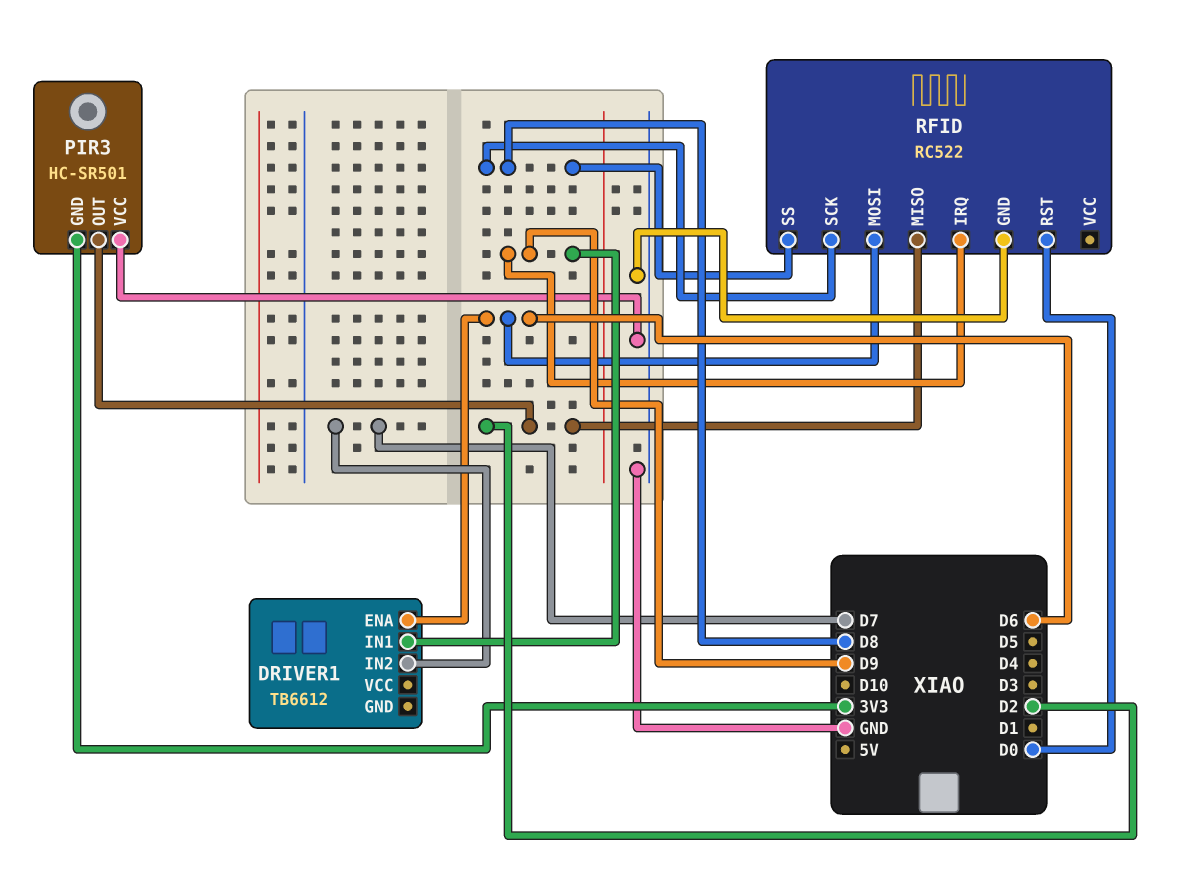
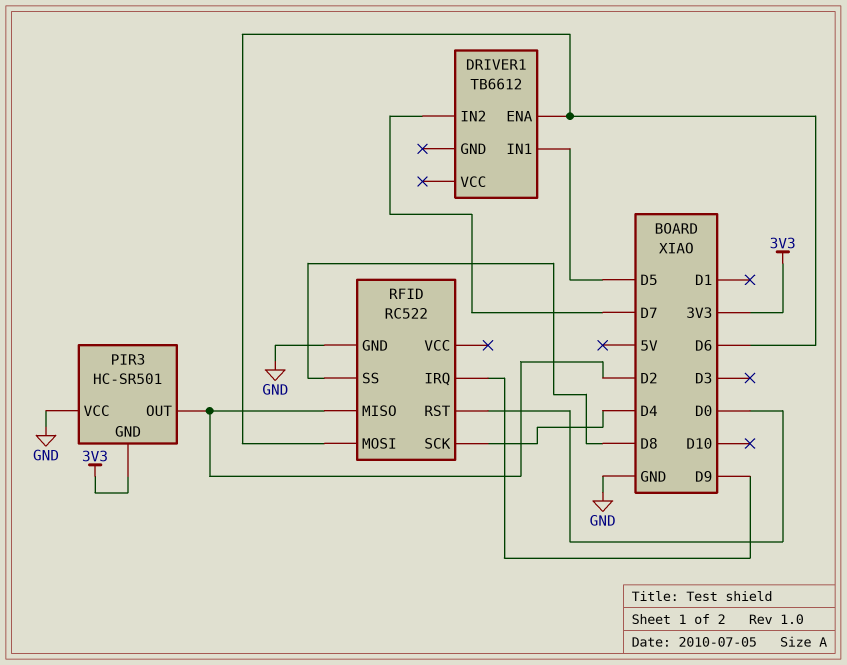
DRIVER1 pin IN1: D9 -> D5
RFID pin SCK: D8 -> D4

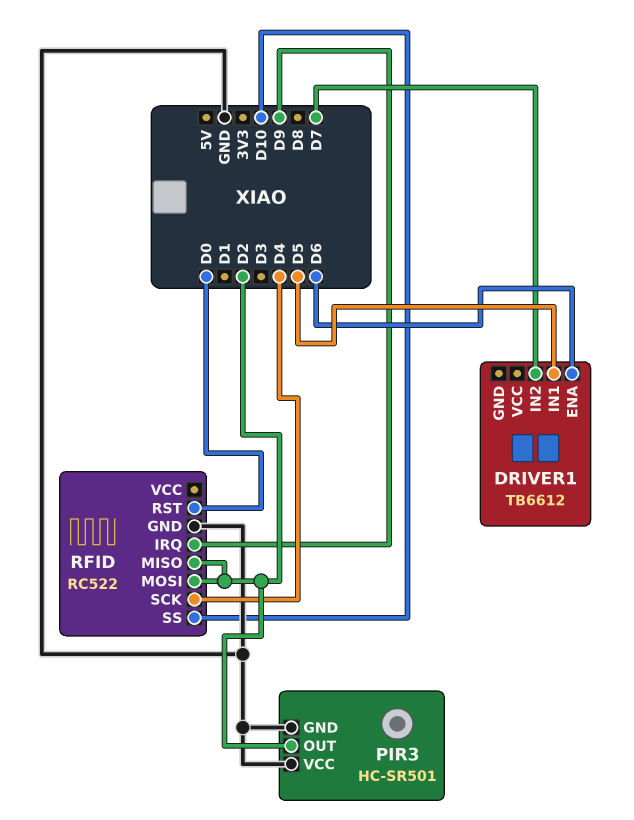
PIR3 pin GND: 3V3 -> GND
RFID pin MOSI: D6 -> D2
RFID pin SS: D8 -> D10

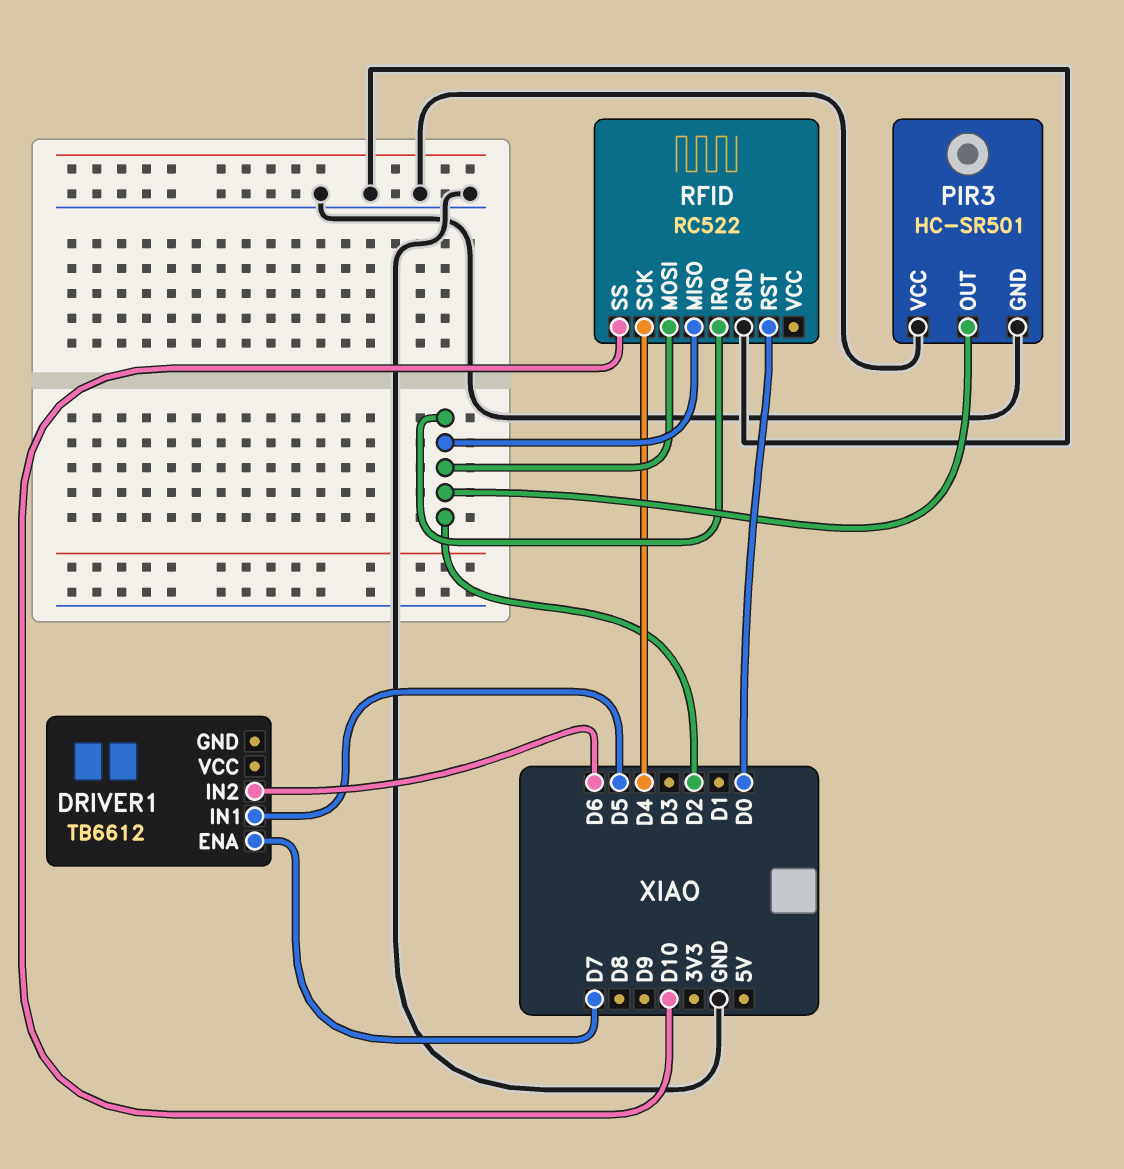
DRIVER1 pin ENA: D6 -> D7
DRIVER1 pin IN2: D7 -> D6
RFID pin IRQ: D9 -> D2

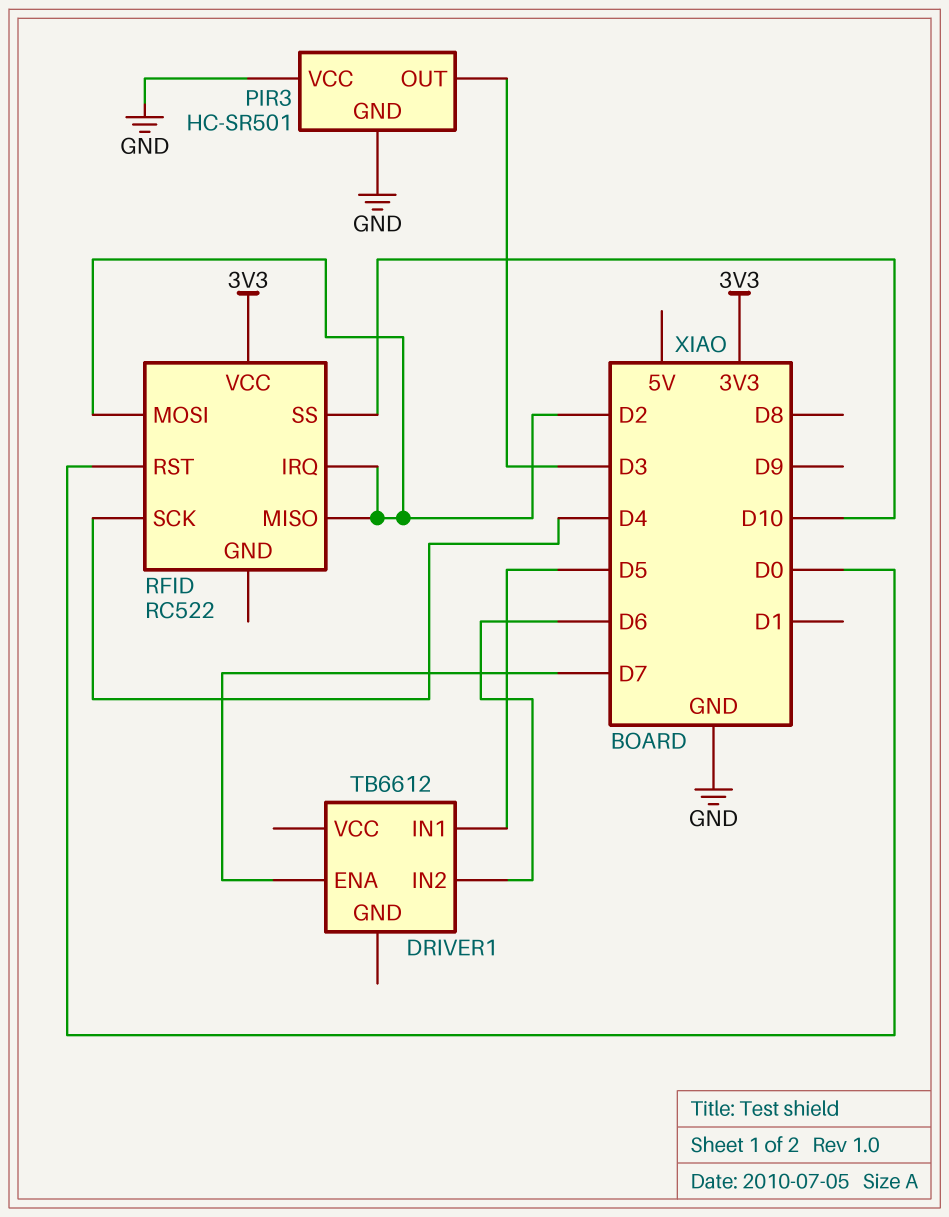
PIR3 pin OUT: D2 -> D3
RFID pin GND: GND -> none
RFID pin VCC: none -> 3V3

